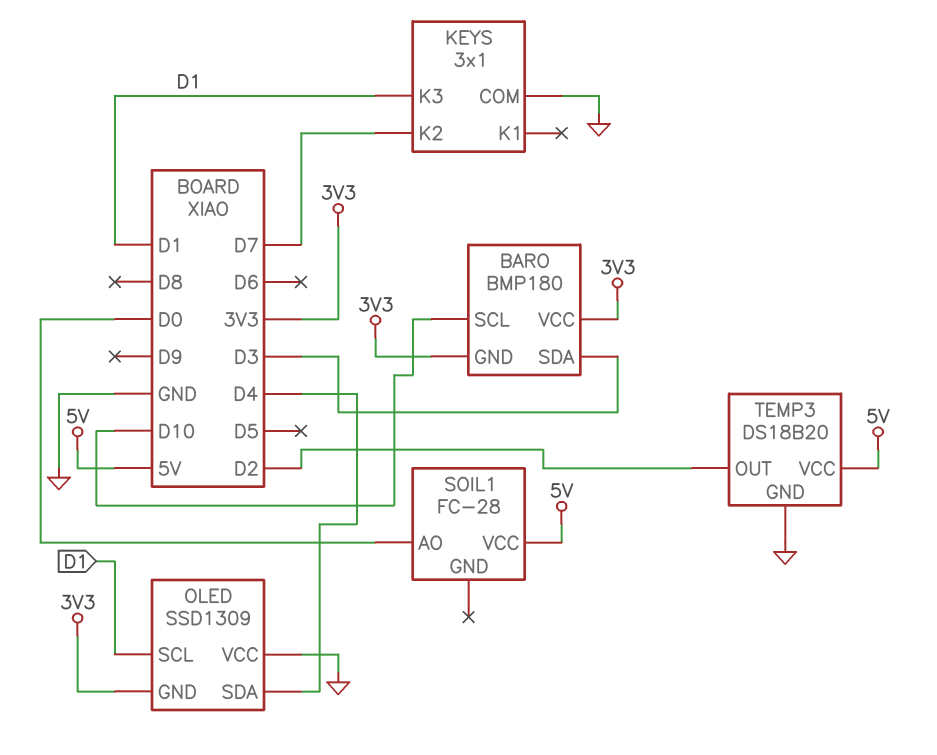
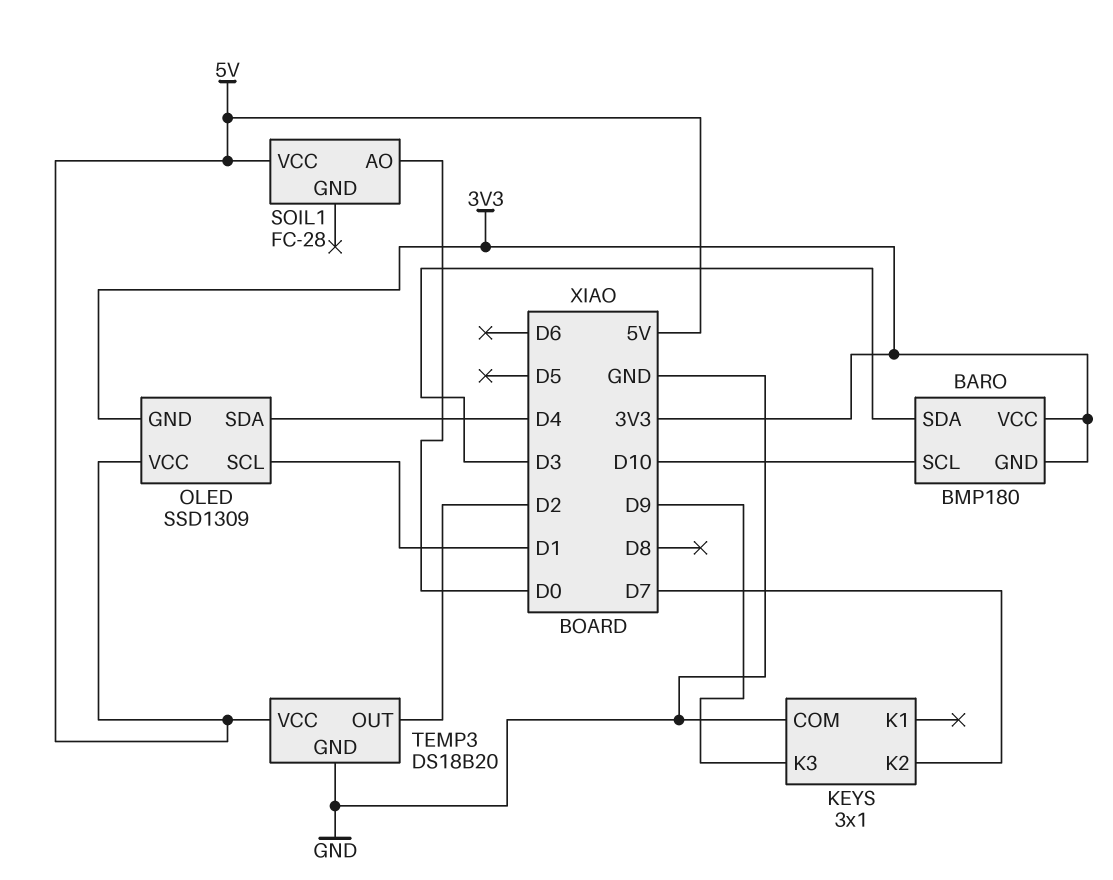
KEYS pin K3: D1 -> D9
OLED pin VCC: GND -> 5V

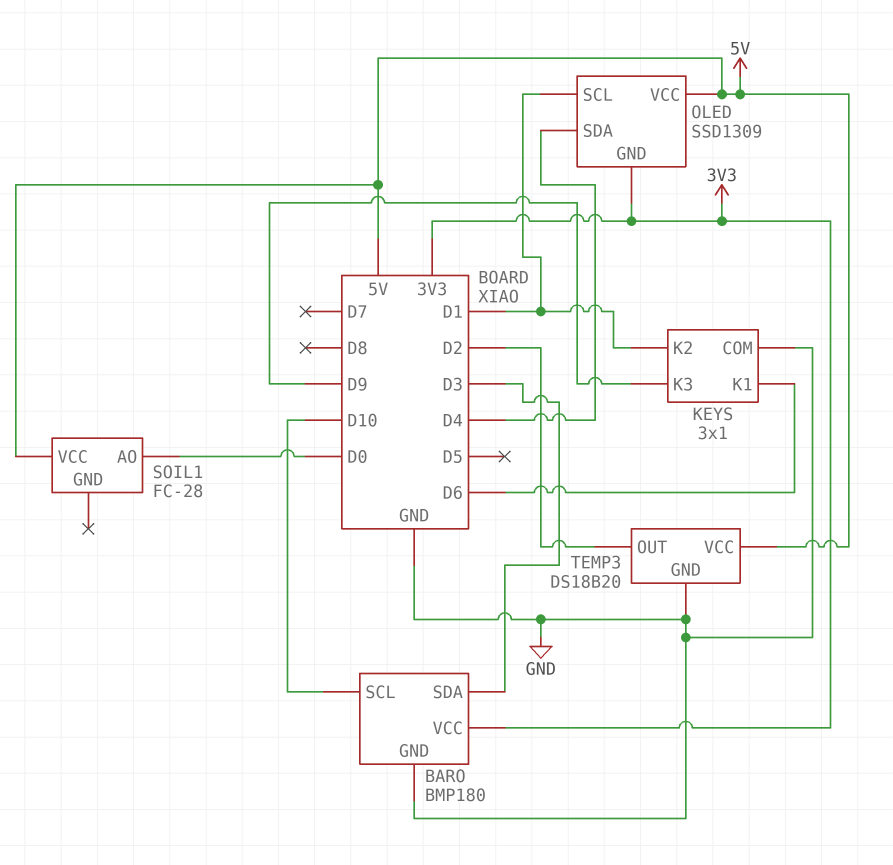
BARO pin GND: 3V3 -> GND
KEYS pin K1: none -> D6
KEYS pin K2: D7 -> D1

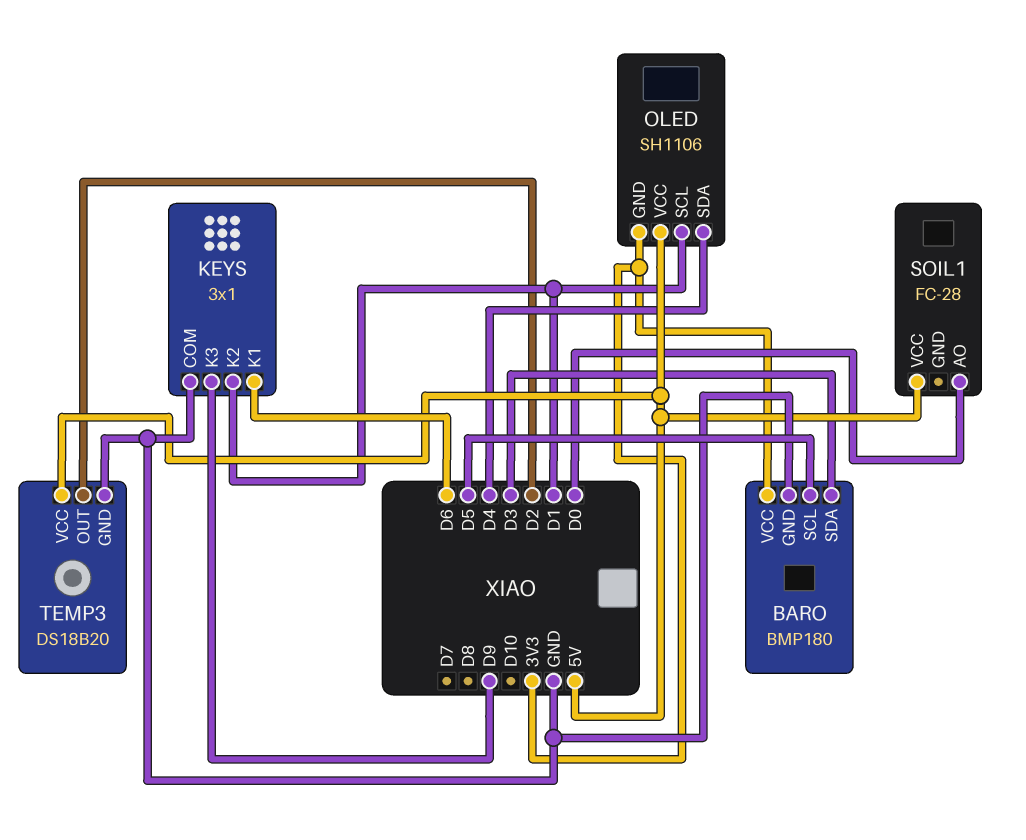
BARO pin SCL: D10 -> D5
OLED: SSD1309 -> SH1106

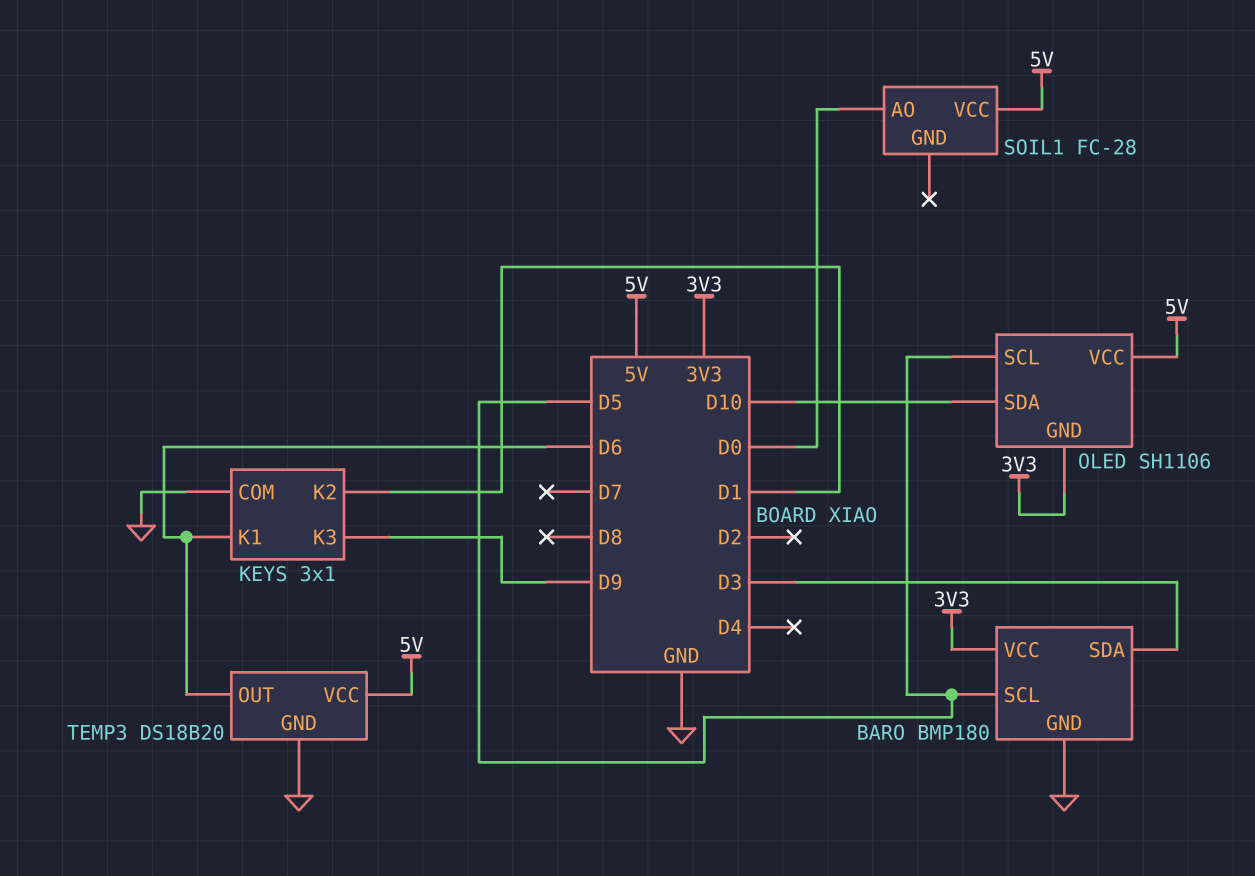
OLED pin SCL: D1 -> D5
OLED pin SDA: D4 -> D10
TEMP3 pin OUT: D2 -> D6

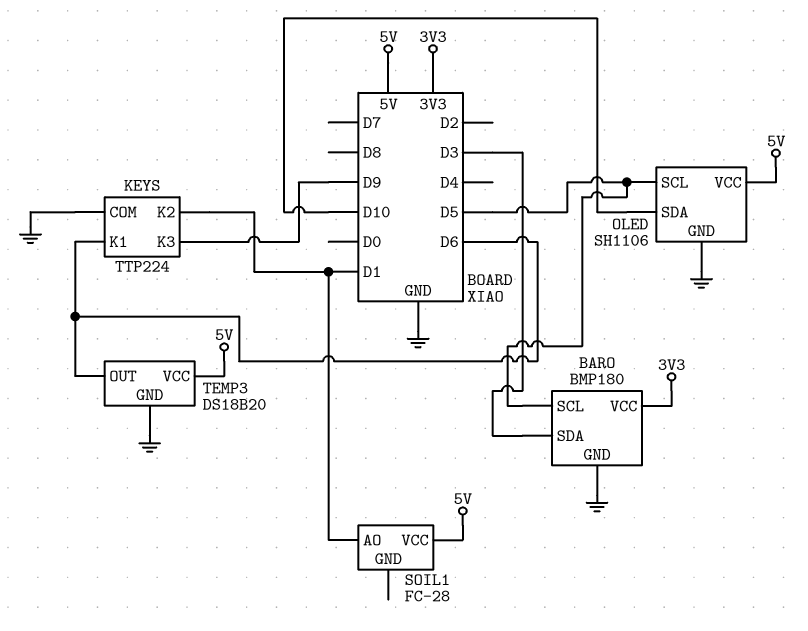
KEYS: 3x1 -> TTP224
OLED pin GND: 3V3 -> GND
SOIL1 pin AO: D0 -> D1

